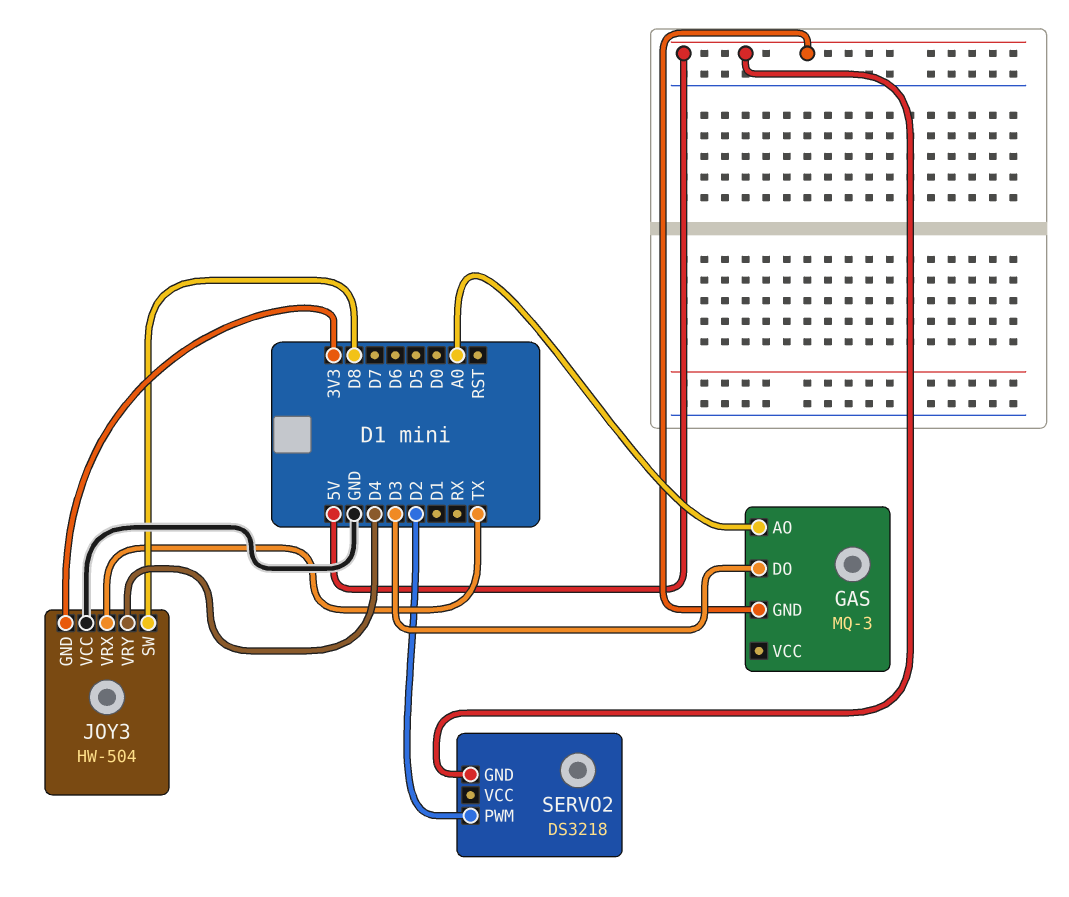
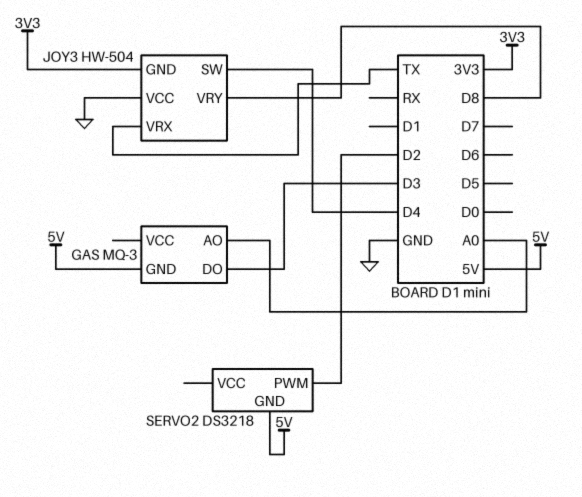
JOY3 pin SW: D8 -> D4
JOY3 pin VRY: D4 -> D8

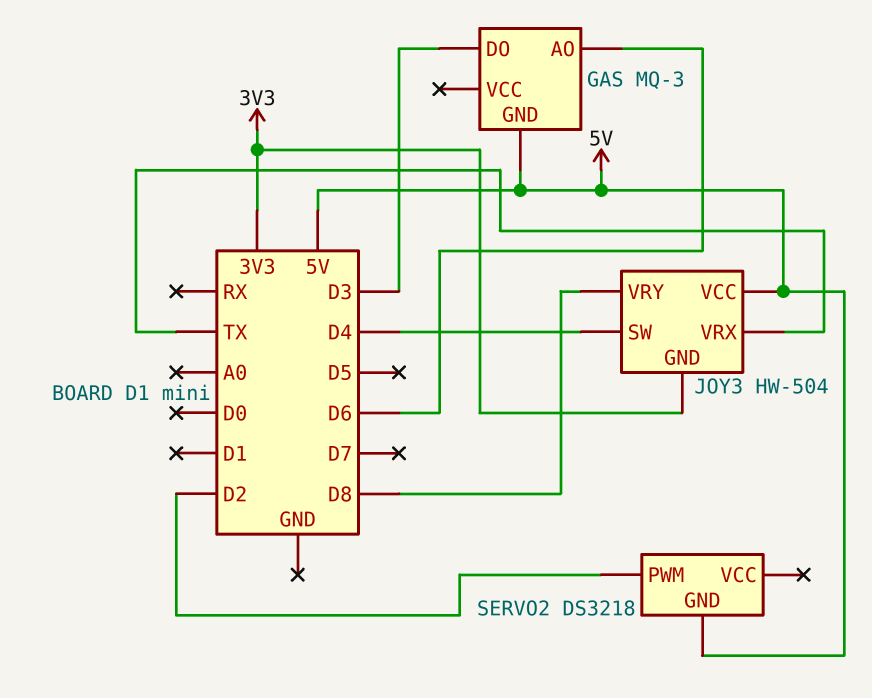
GAS pin AO: A0 -> D6
JOY3 pin VCC: GND -> 5V

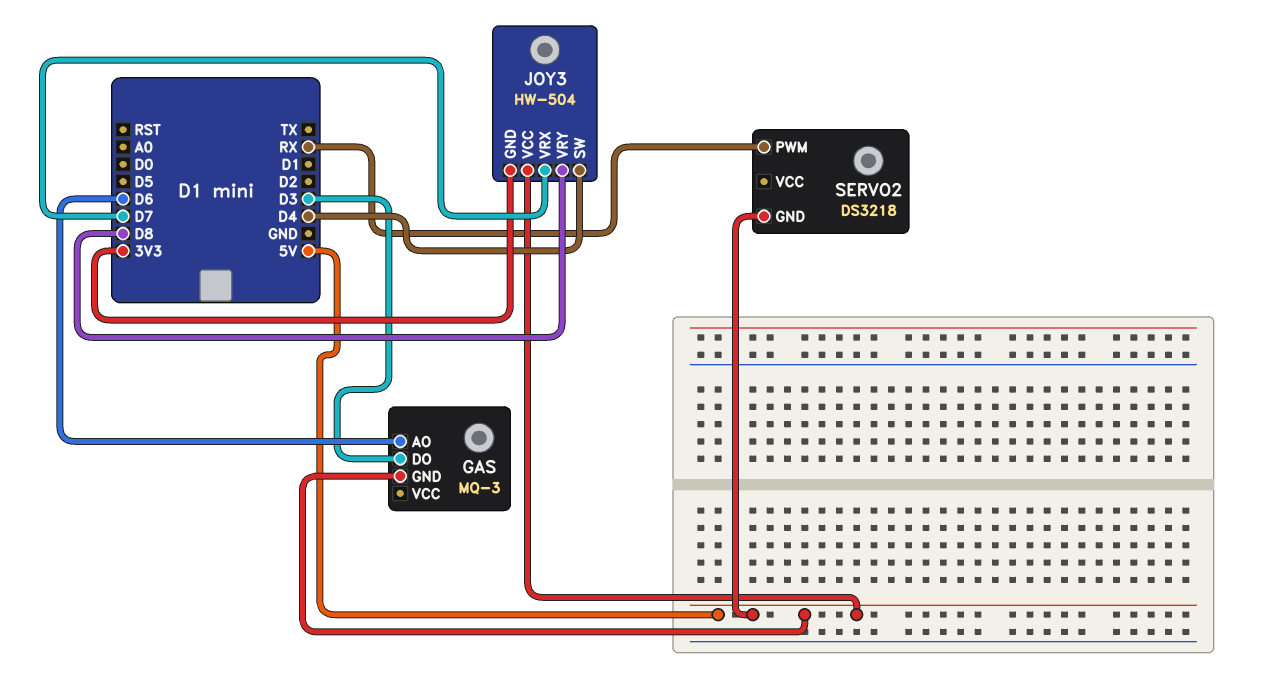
JOY3 pin VRX: TX -> D7
SERVO2 pin PWM: D2 -> RX

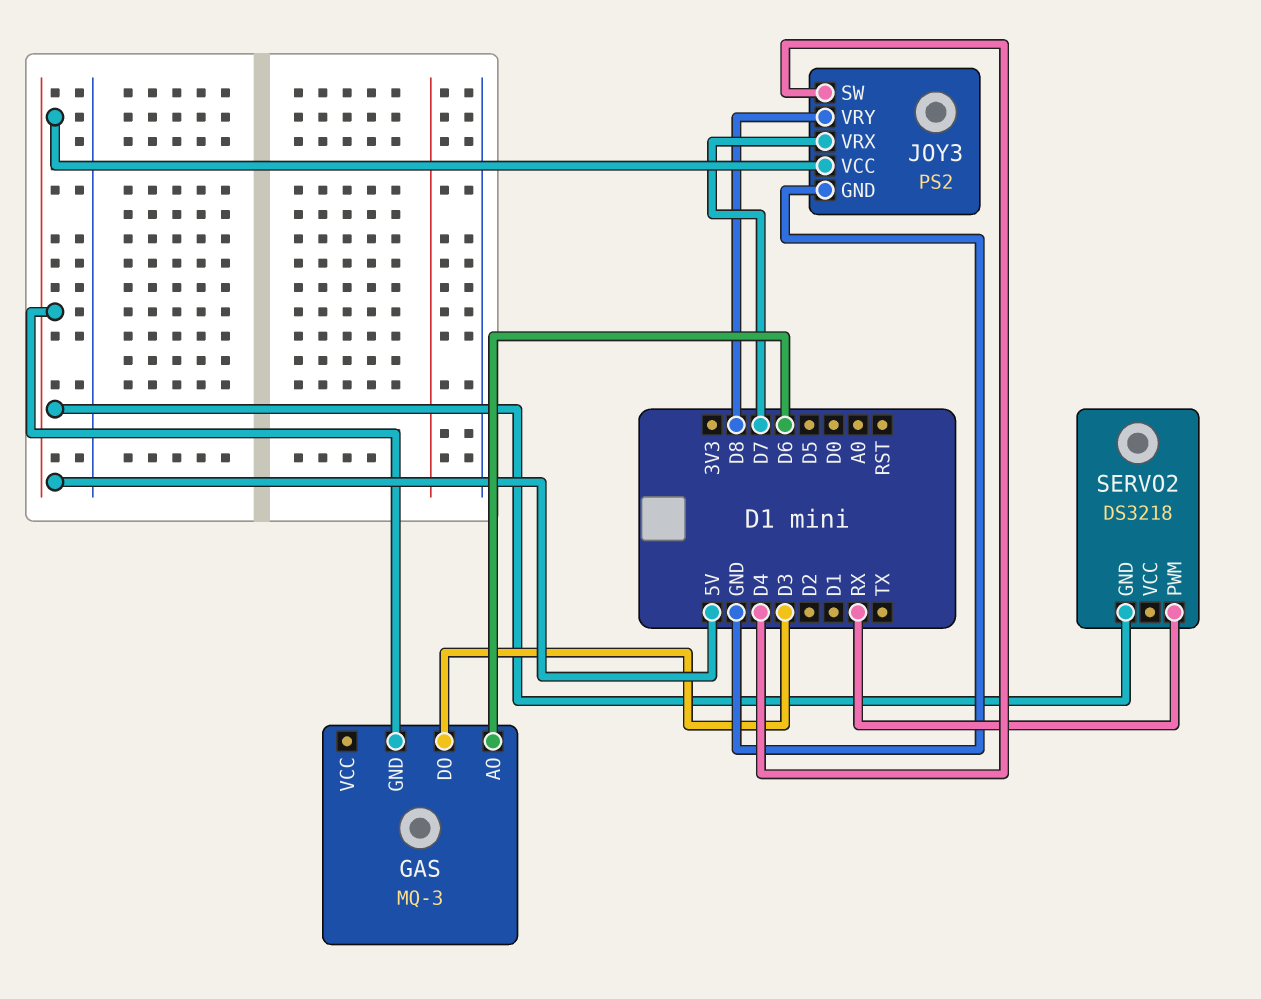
JOY3: HW-504 -> PS2
JOY3 pin GND: 3V3 -> GND

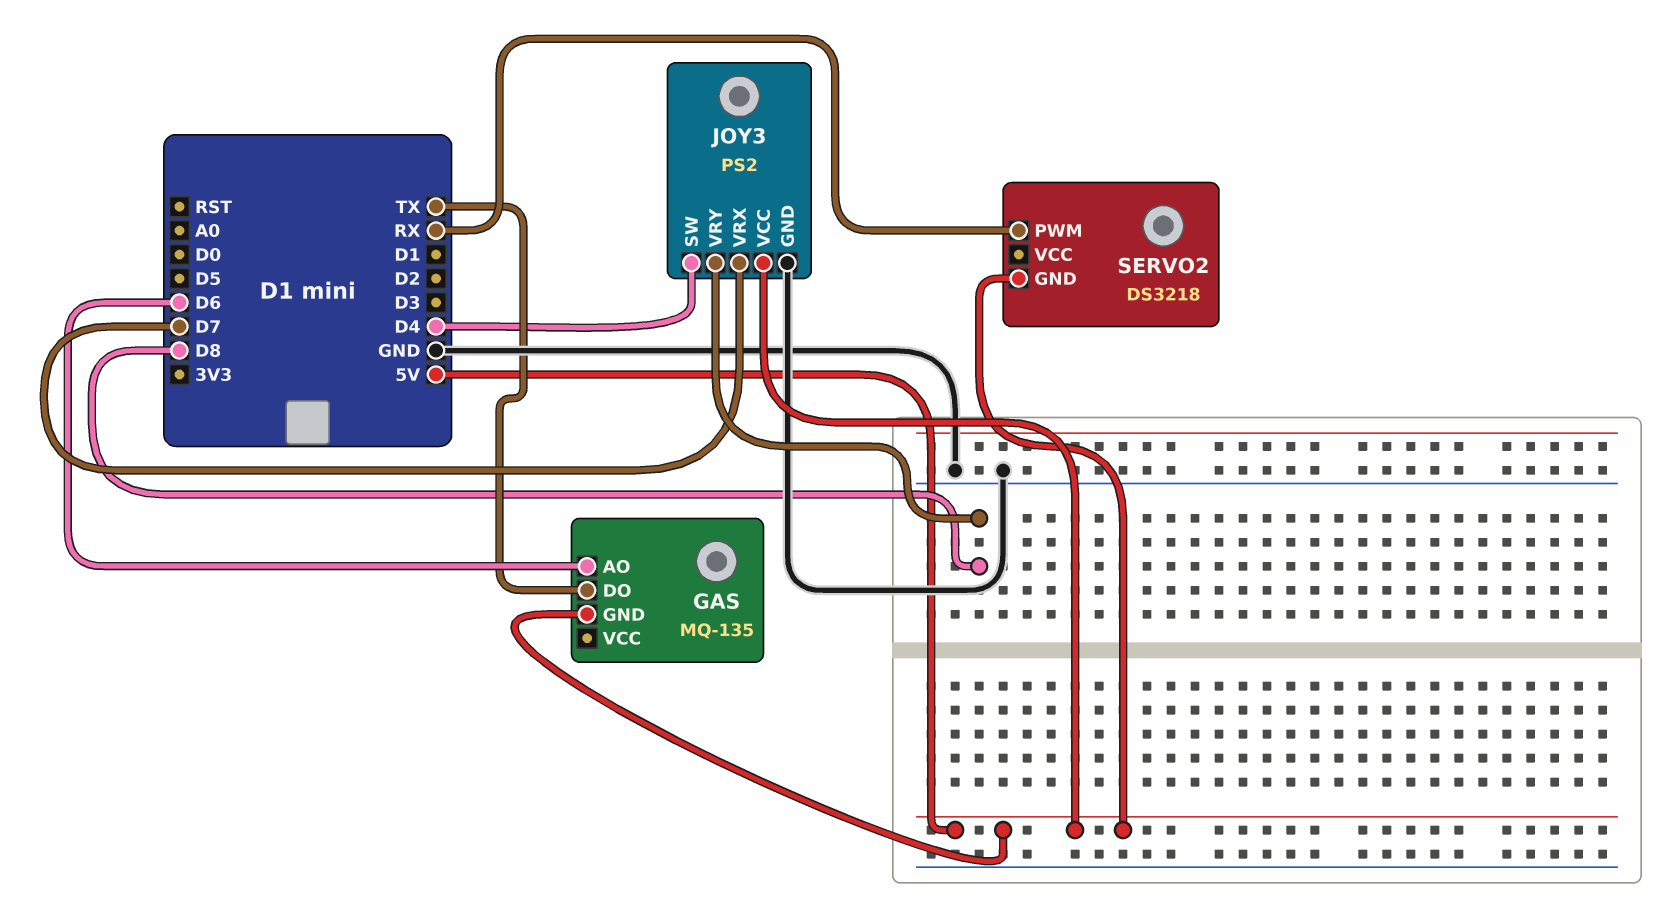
GAS: MQ-3 -> MQ-135
GAS pin DO: D3 -> TX

